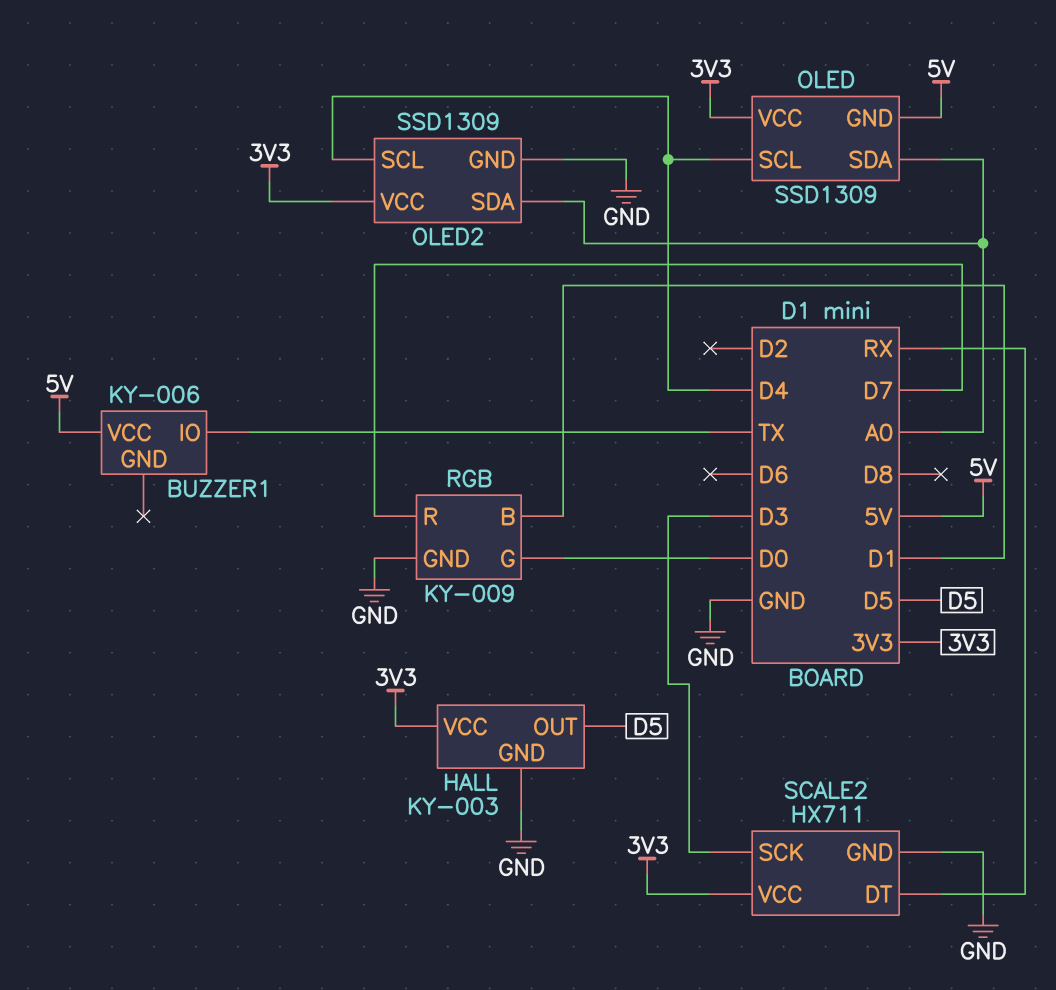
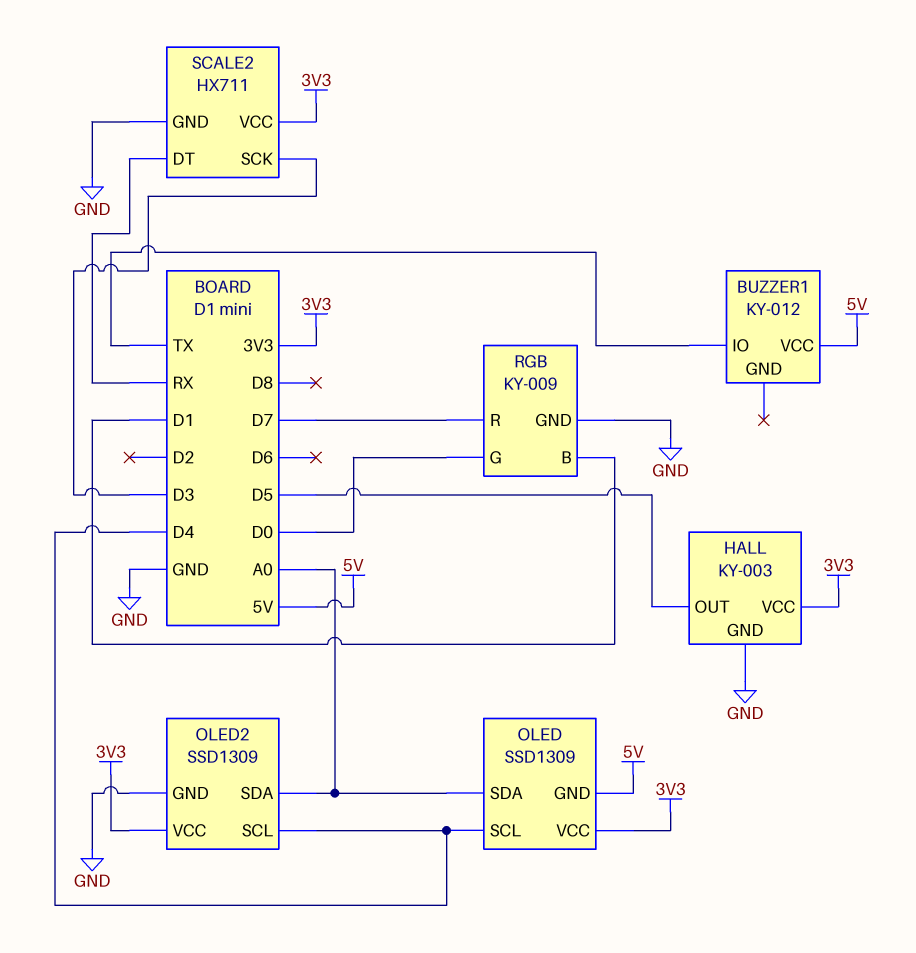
BUZZER1: KY-006 -> KY-012

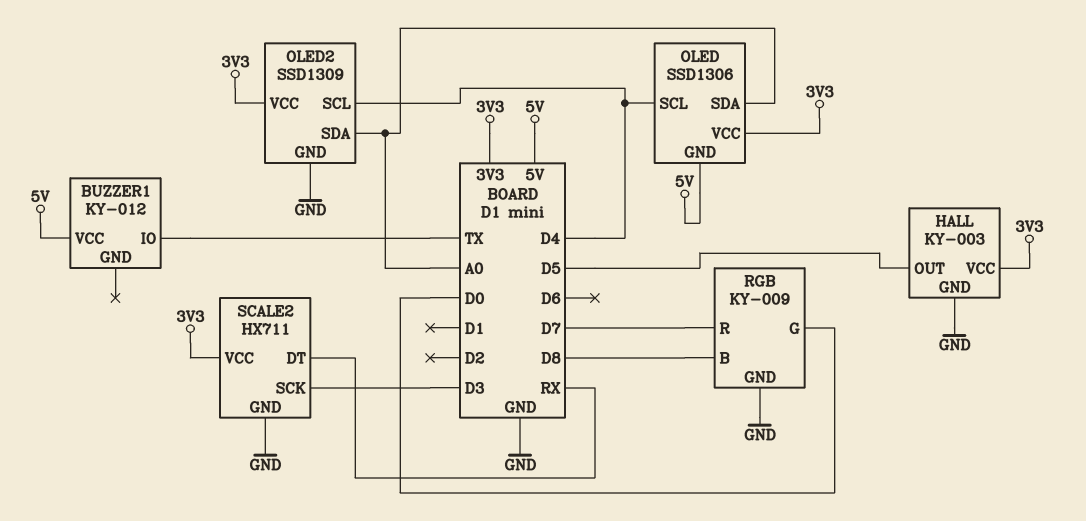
OLED: SSD1309 -> SSD1306
RGB pin B: D1 -> D8

